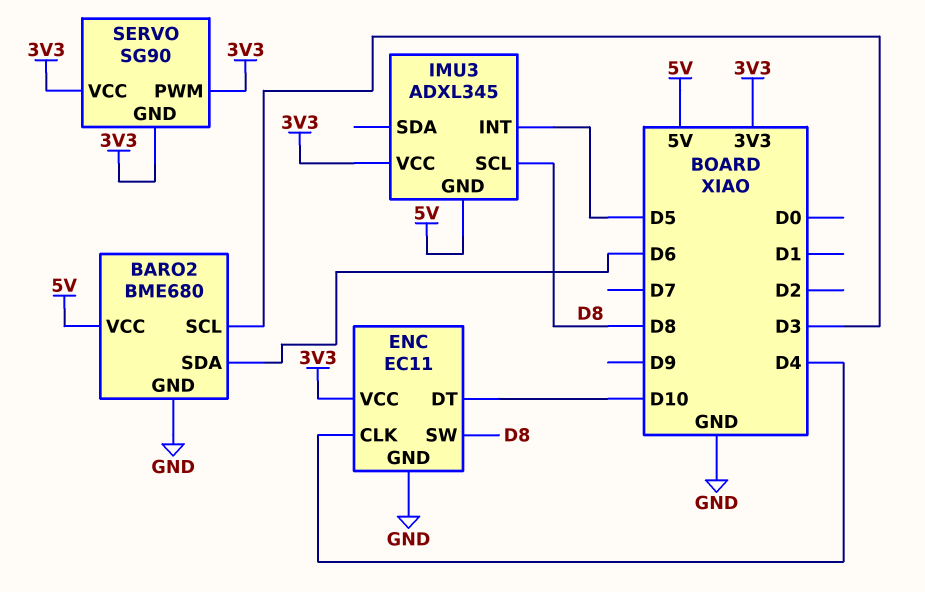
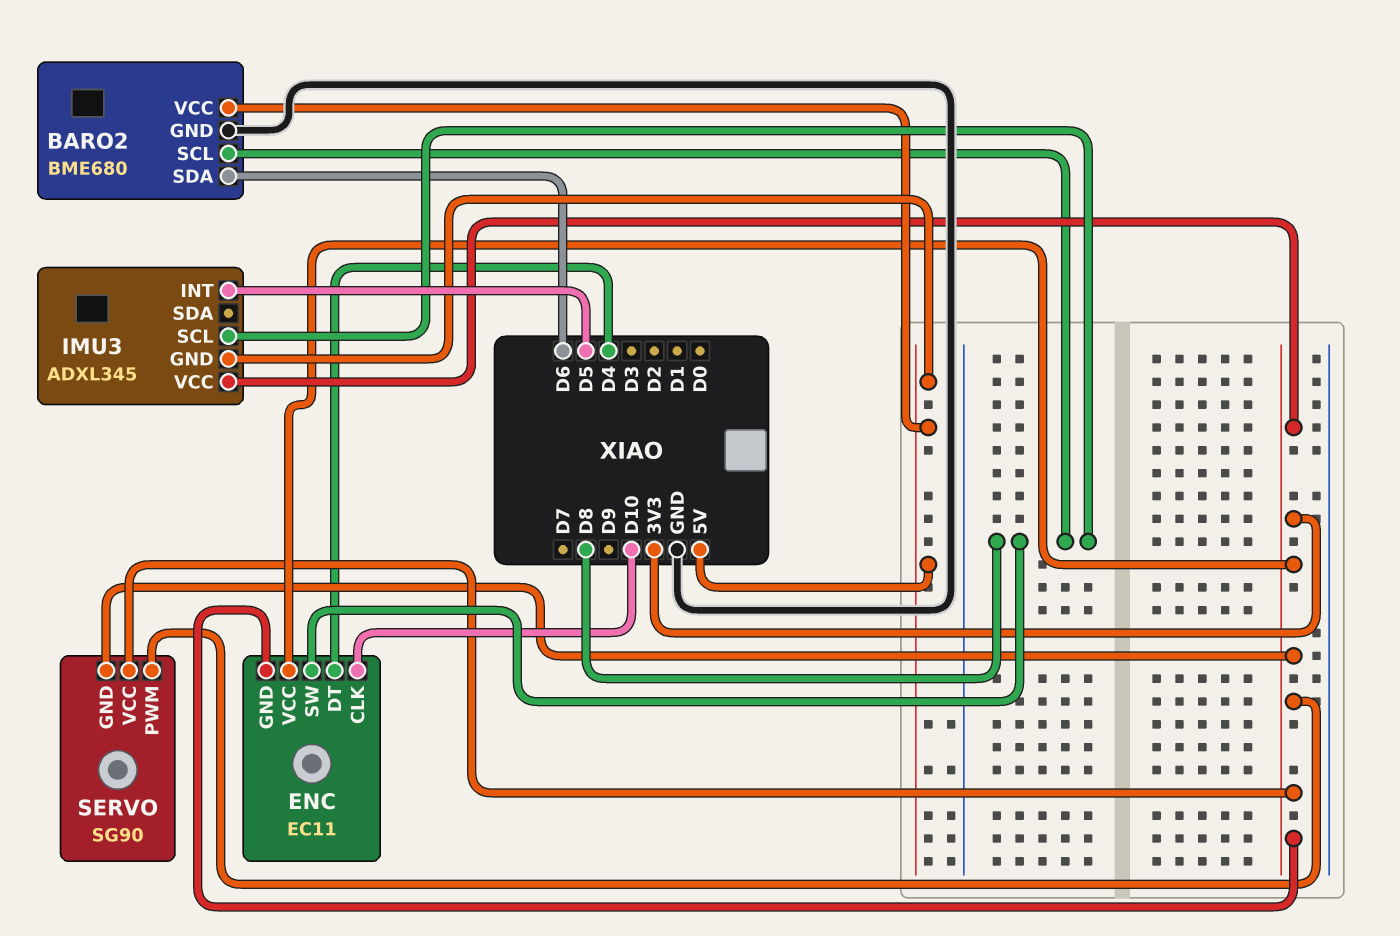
BARO2 pin SCL: D3 -> D8
ENC pin CLK: D4 -> D10
ENC pin DT: D10 -> D4
ENC pin GND: GND -> 3V3

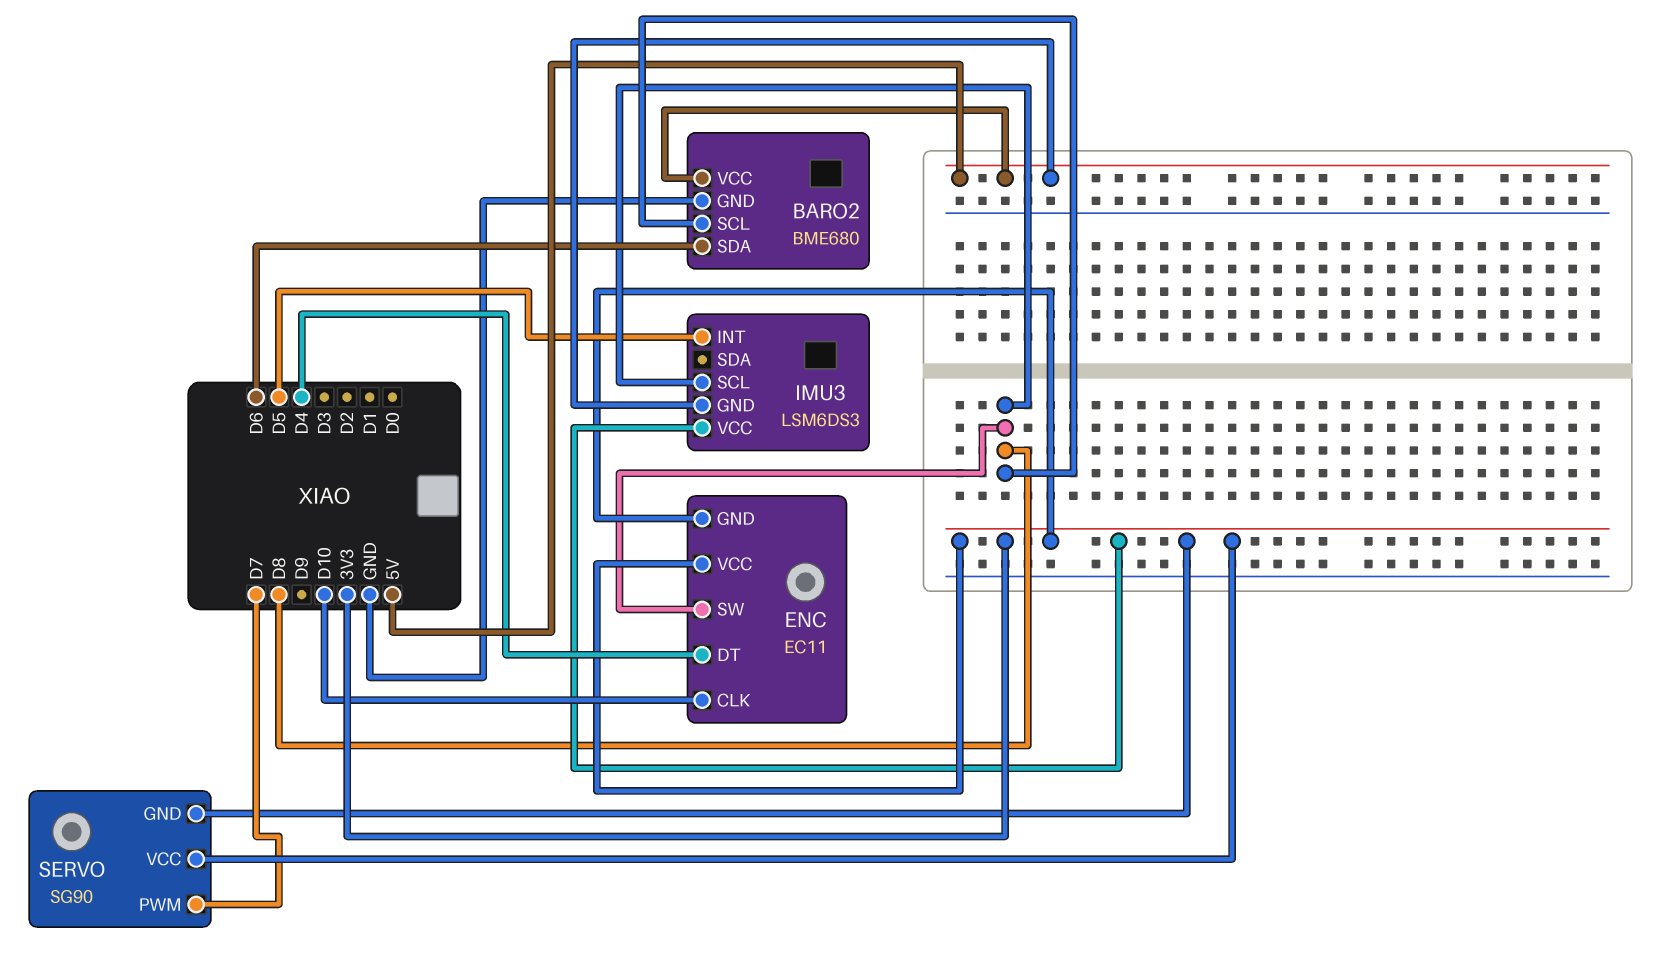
IMU3: ADXL345 -> LSM6DS3
SERVO pin PWM: 3V3 -> D7

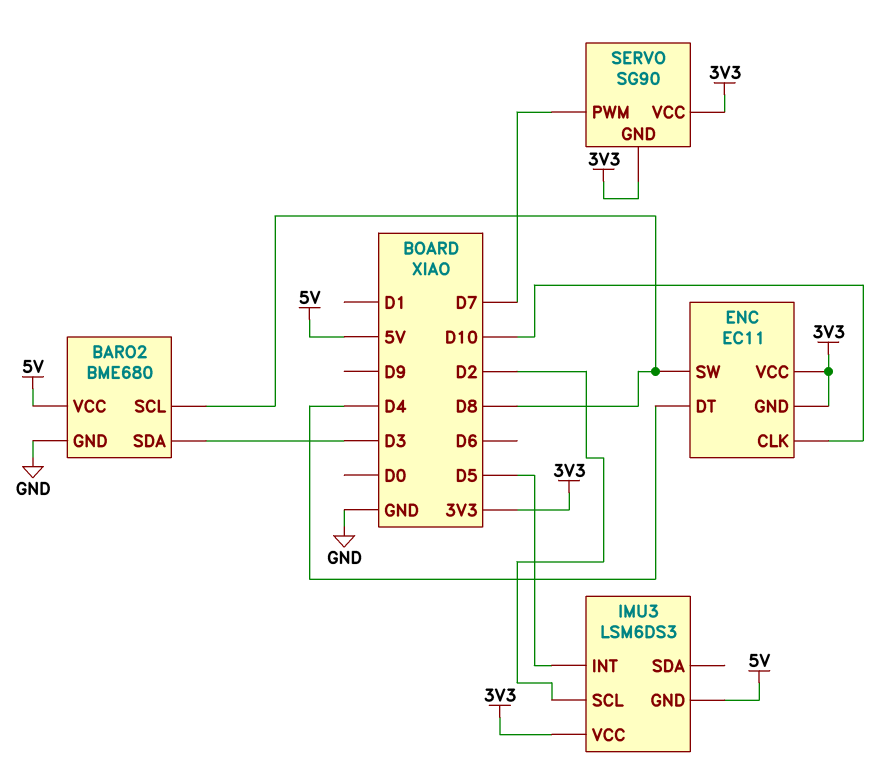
BARO2 pin SDA: D6 -> D3
IMU3 pin SCL: D8 -> D2

